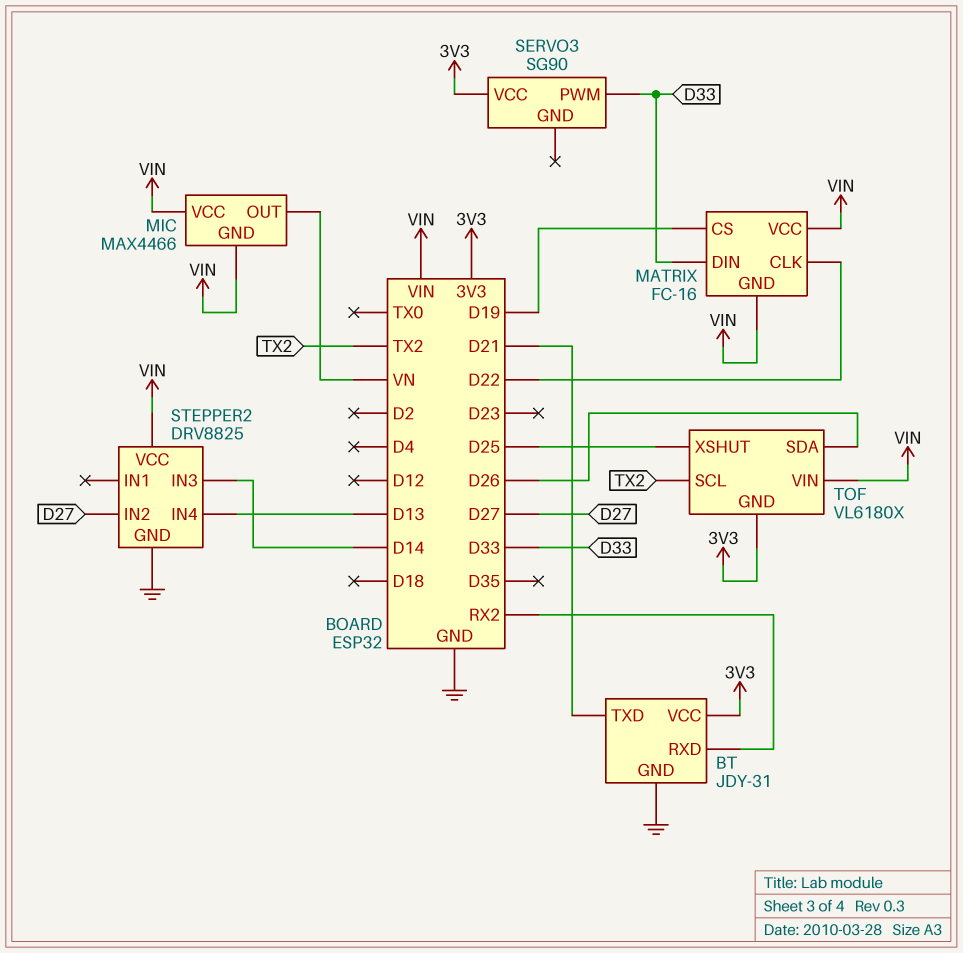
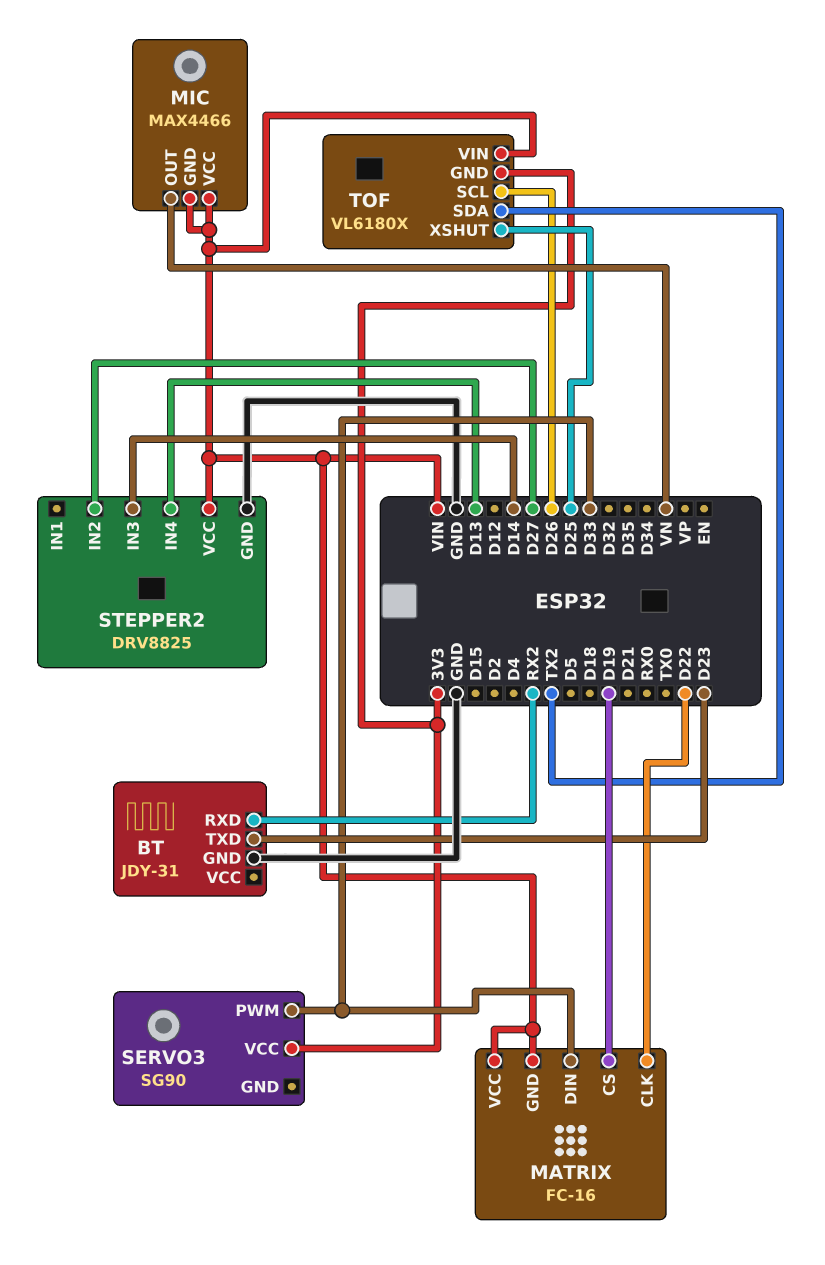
BT pin TXD: D21 -> D23
BT pin VCC: 3V3 -> none
TOF pin SCL: TX2 -> D26
TOF pin SDA: D26 -> TX2

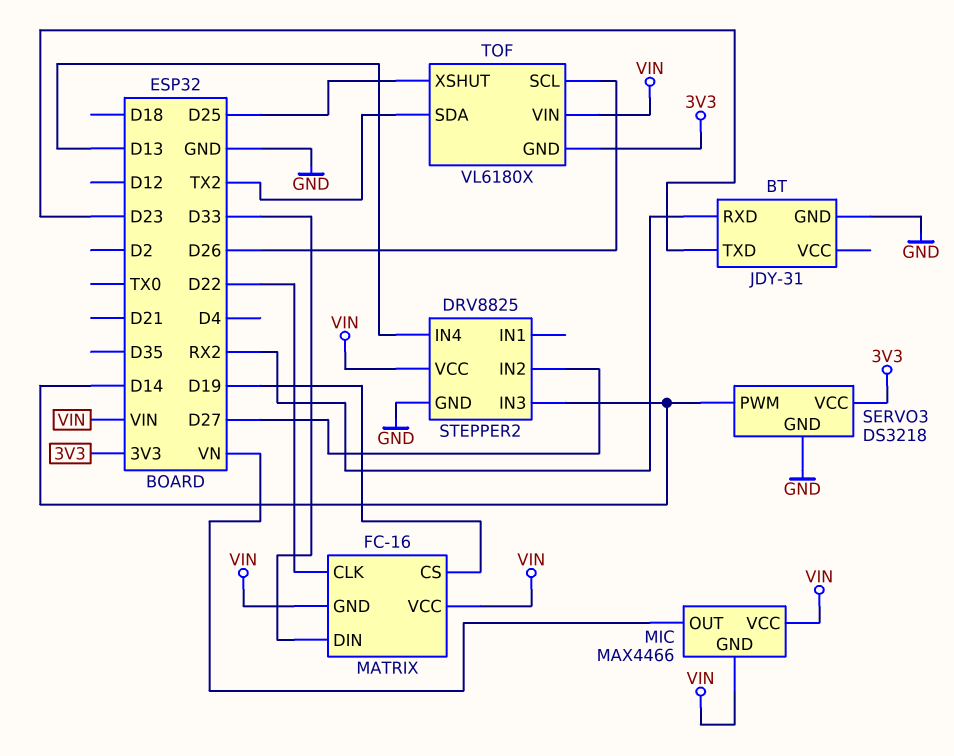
SERVO3: SG90 -> DS3218
SERVO3 pin GND: none -> GND
SERVO3 pin PWM: D33 -> D14

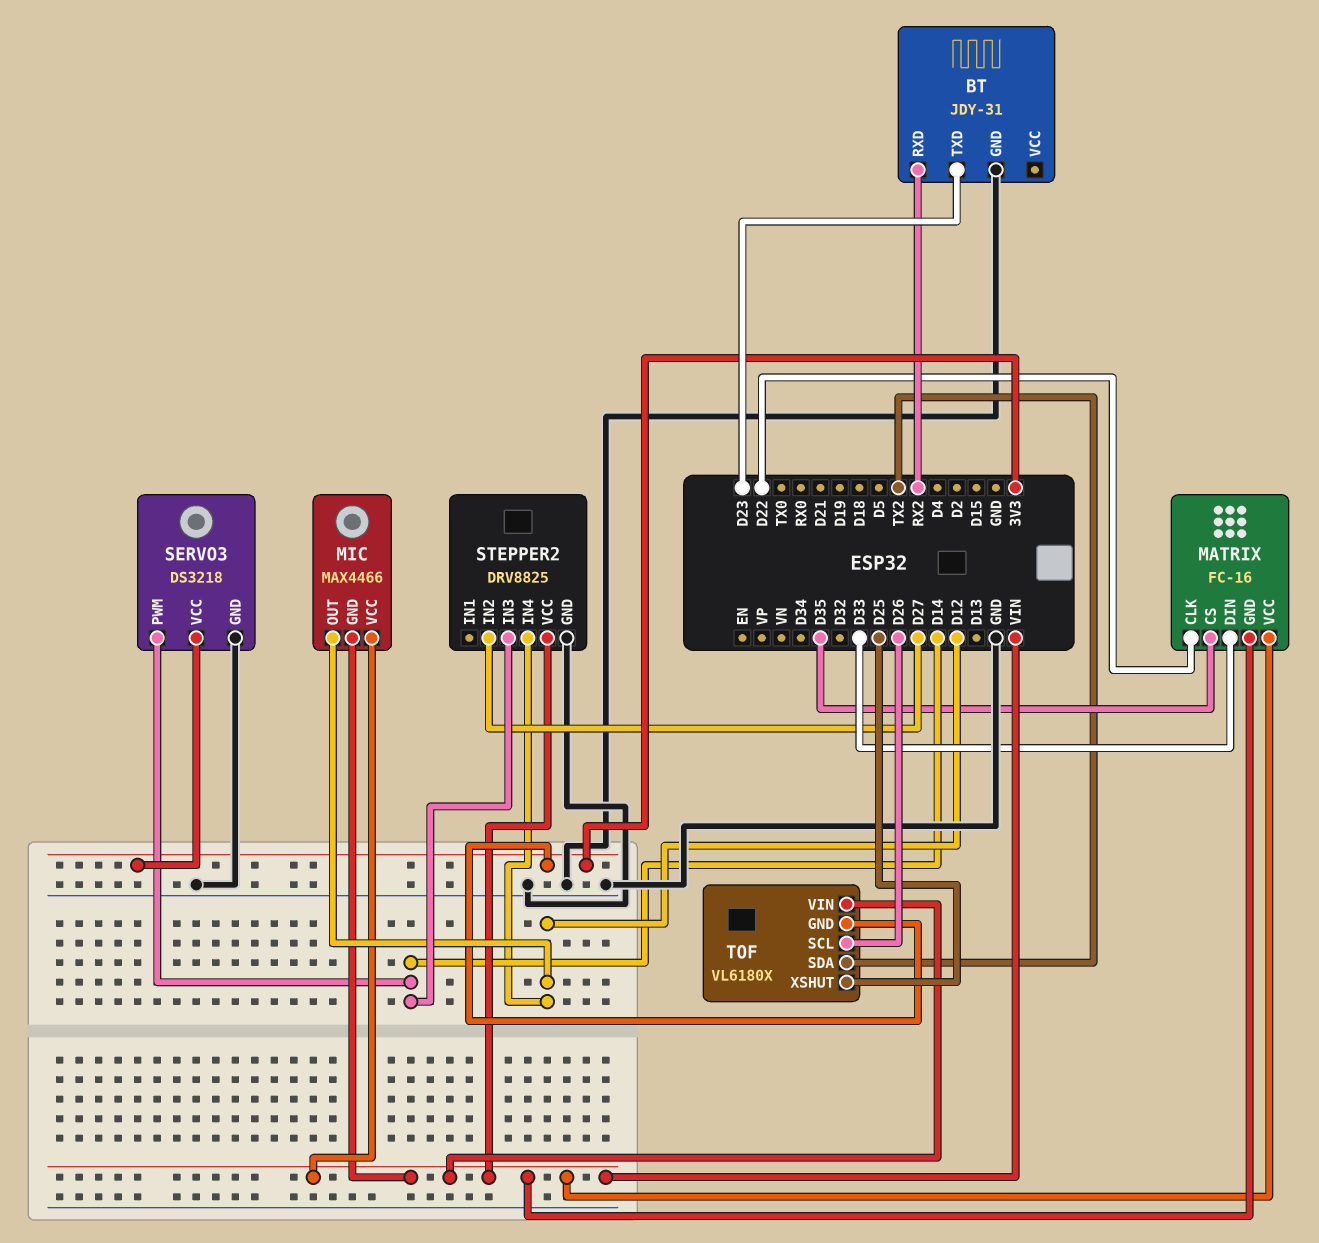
MATRIX pin CS: D19 -> D35
MIC pin OUT: VN -> D12
STEPPER2 pin IN4: D13 -> D12

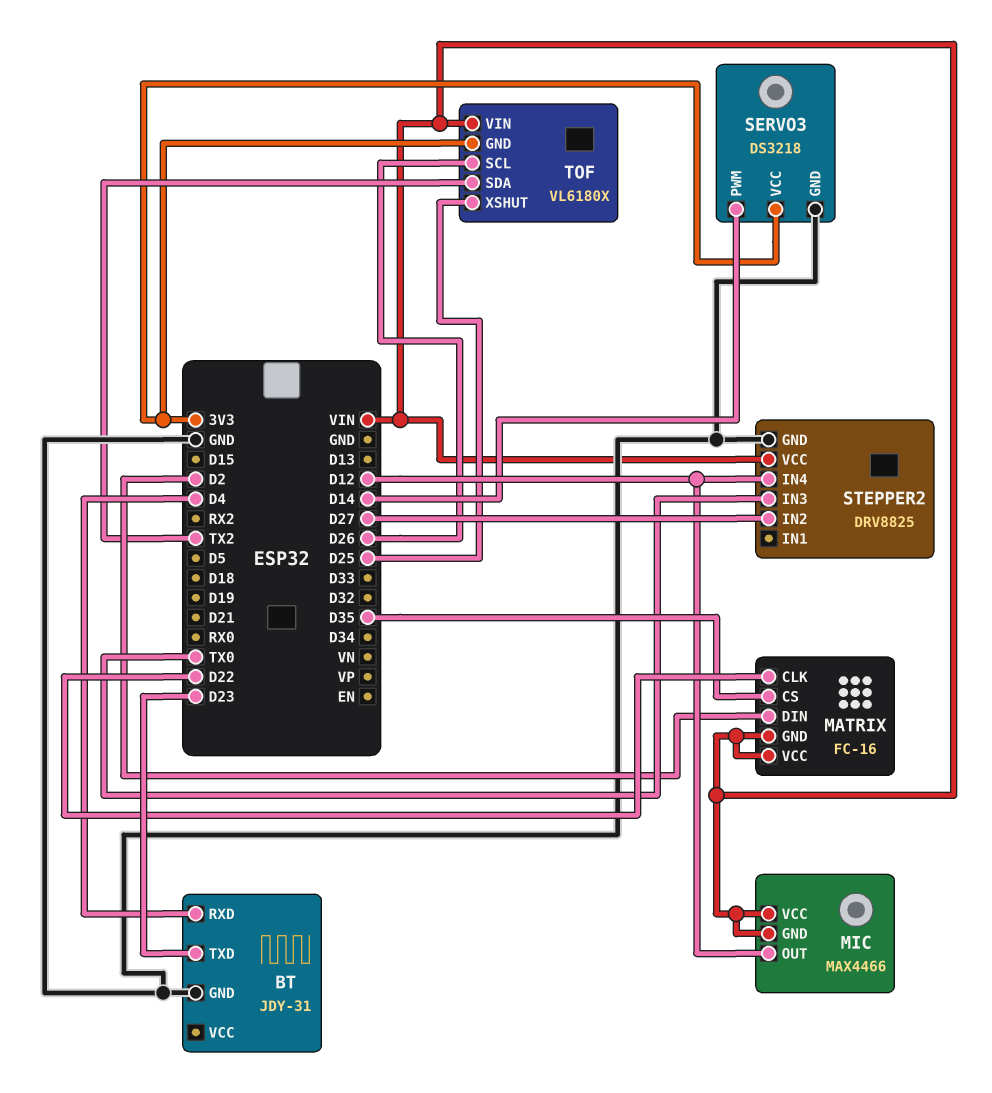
BT pin RXD: RX2 -> D4
MATRIX pin DIN: D33 -> D2
STEPPER2 pin IN3: D14 -> TX0

